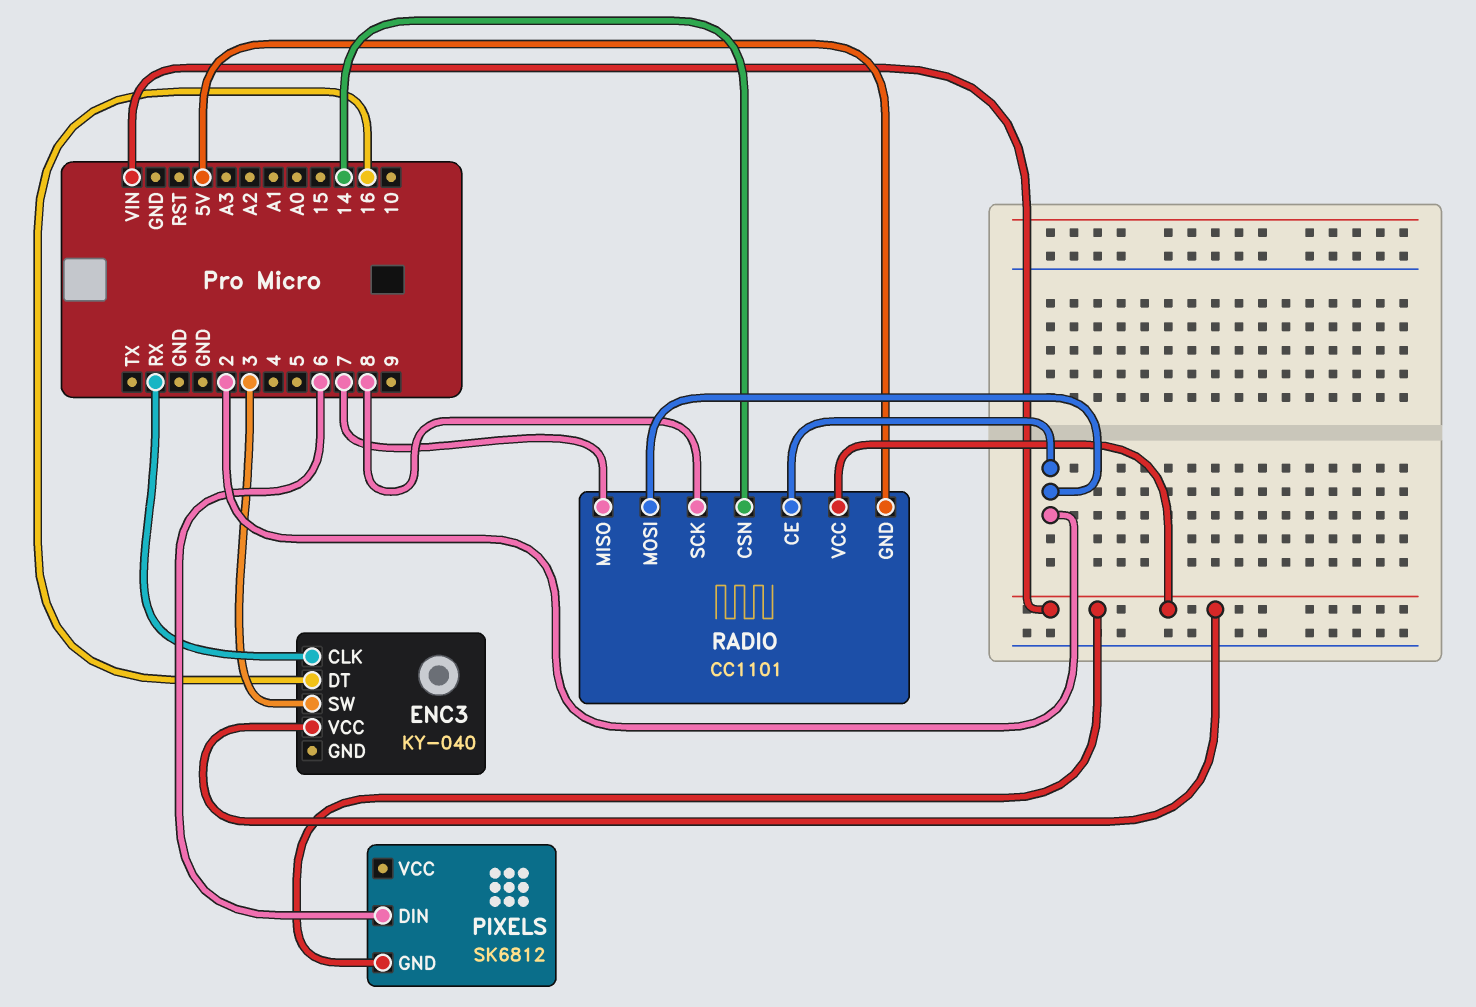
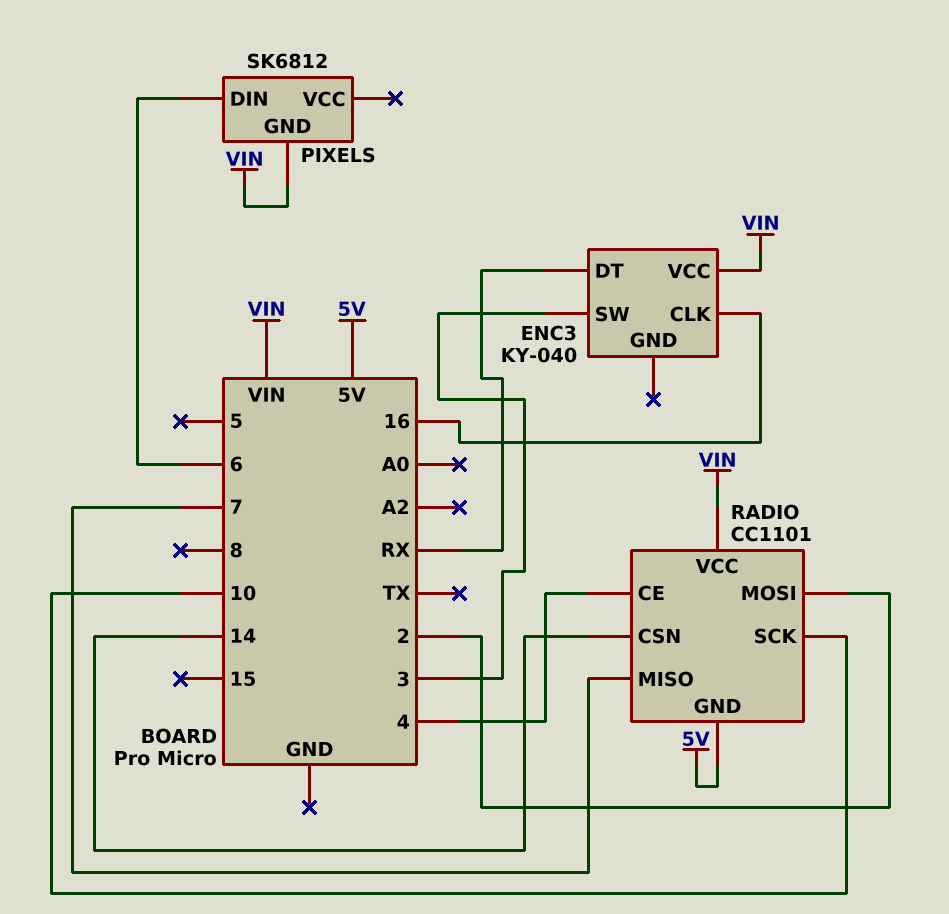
ENC3 pin CLK: RX -> 16
ENC3 pin DT: 16 -> RX
RADIO pin CE: 2 -> 4
RADIO pin SCK: 8 -> 10

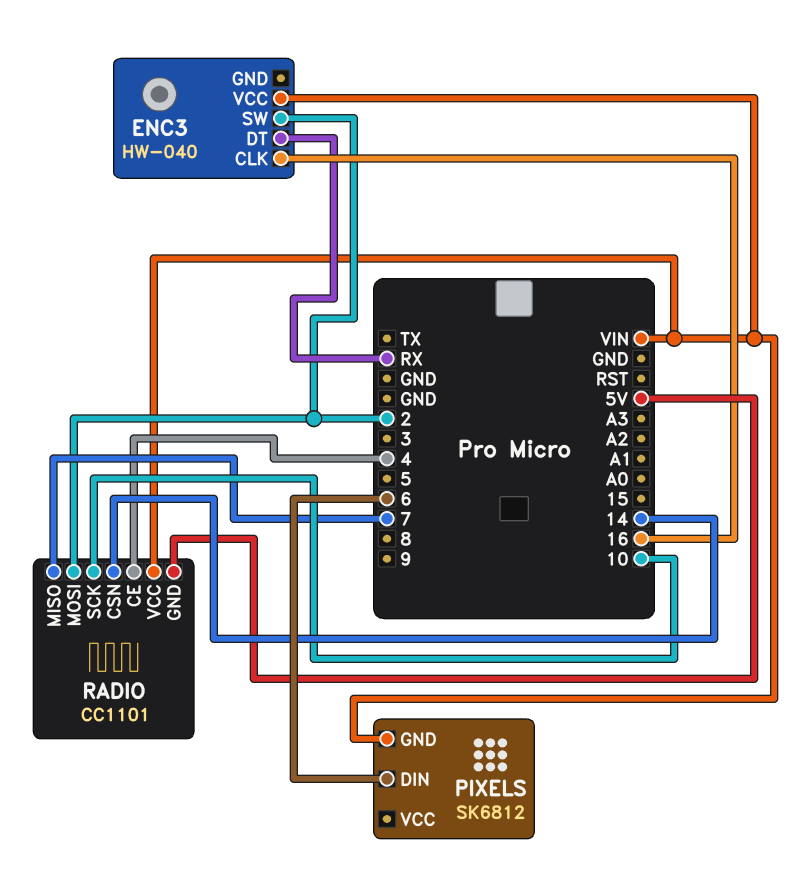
ENC3: KY-040 -> HW-040
ENC3 pin SW: 3 -> 2

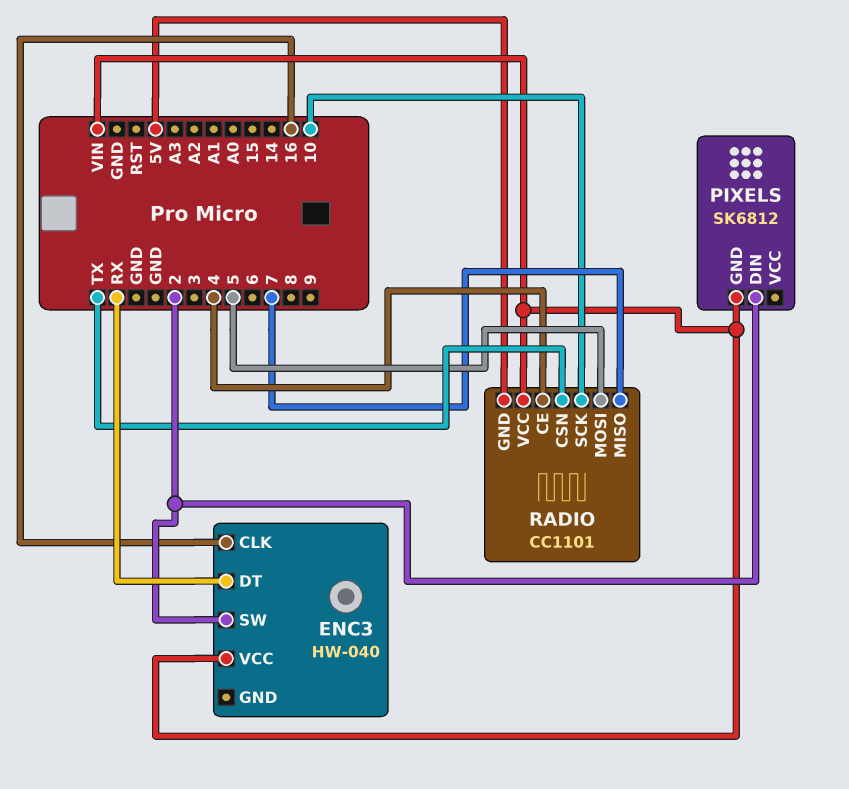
PIXELS pin DIN: 6 -> 2
RADIO pin CSN: 14 -> TX
RADIO pin MOSI: 2 -> 5

